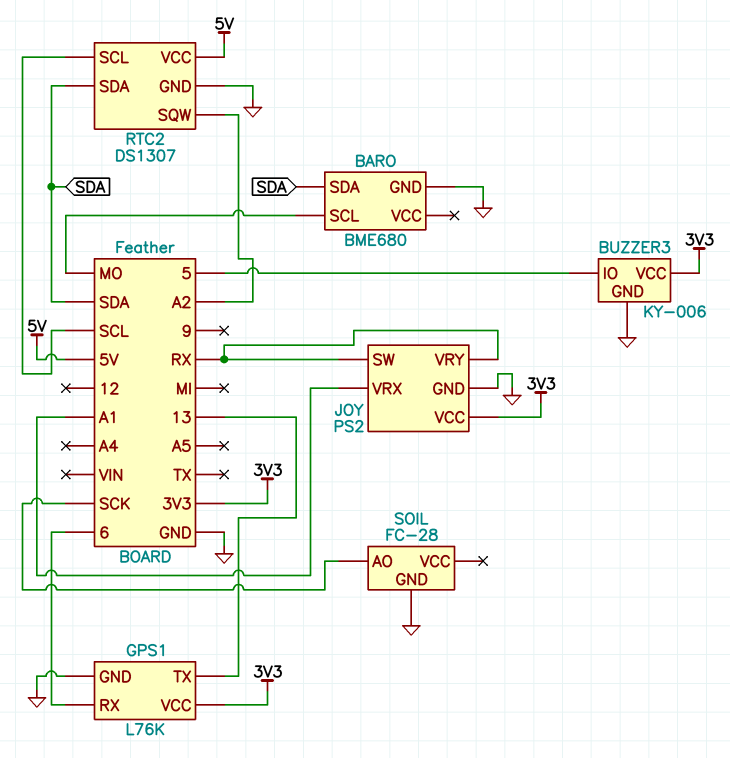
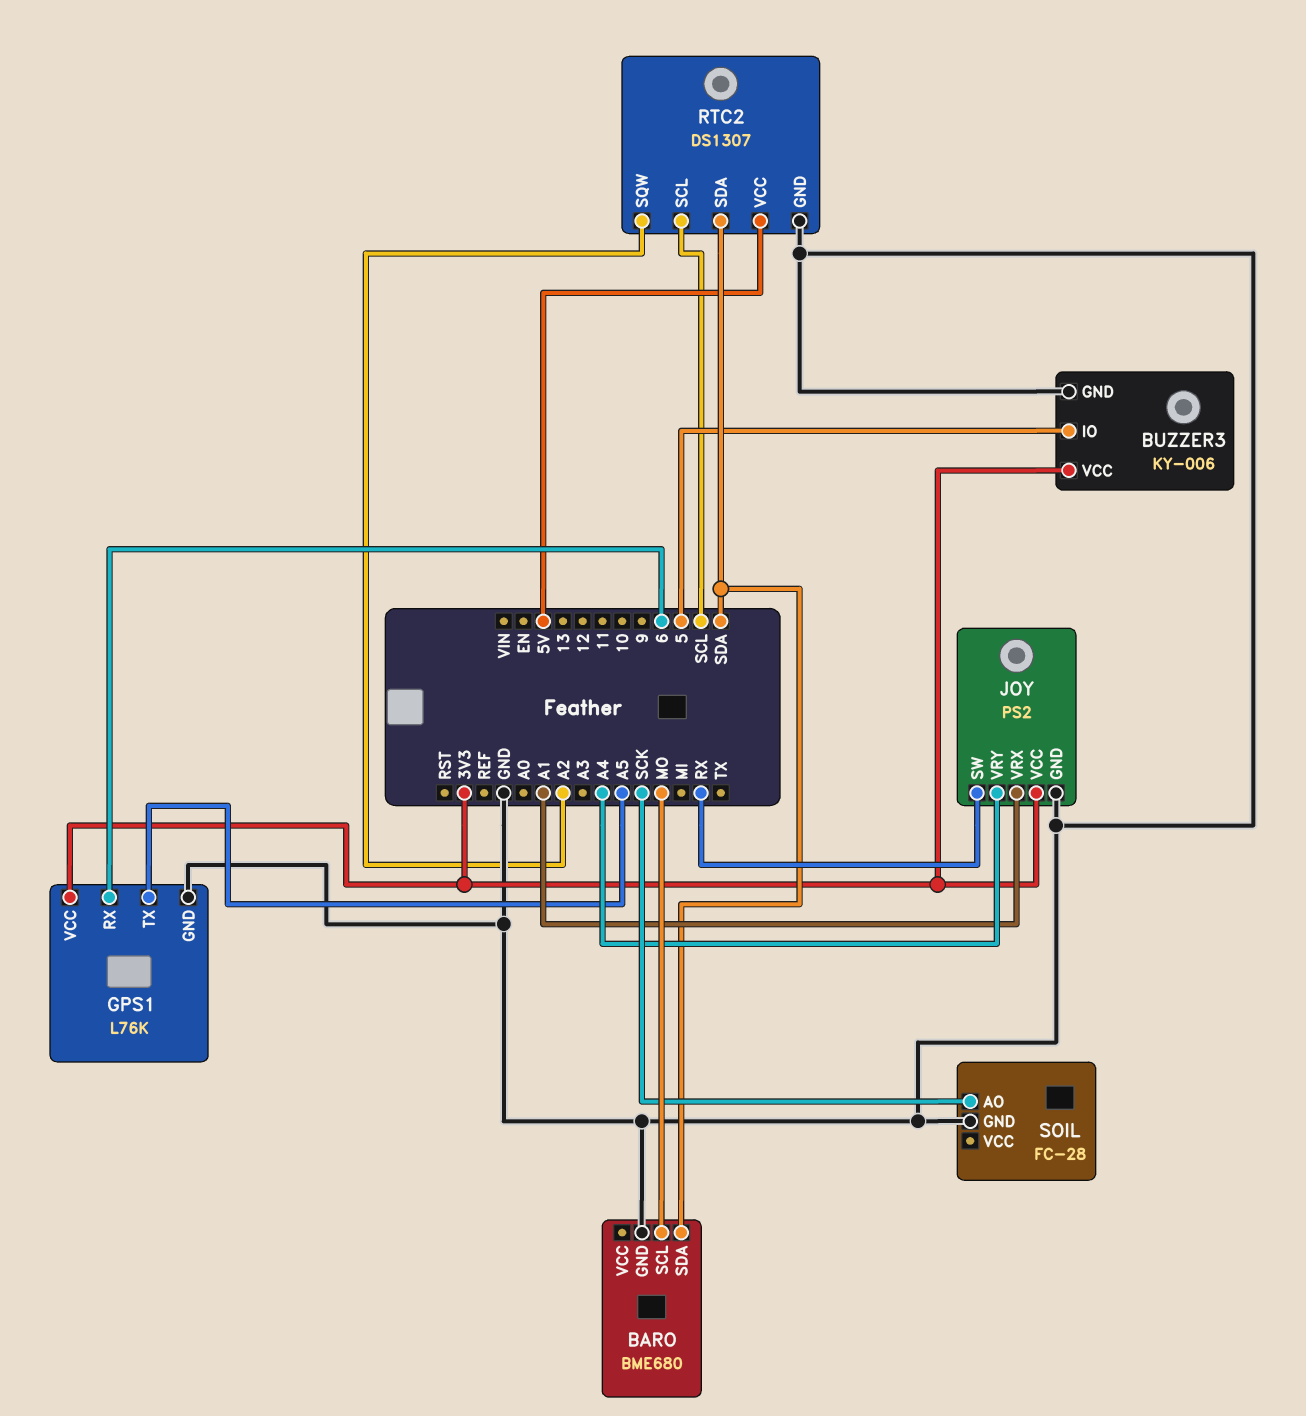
GPS1 pin TX: 13 -> A5
JOY pin VRY: RX -> A4

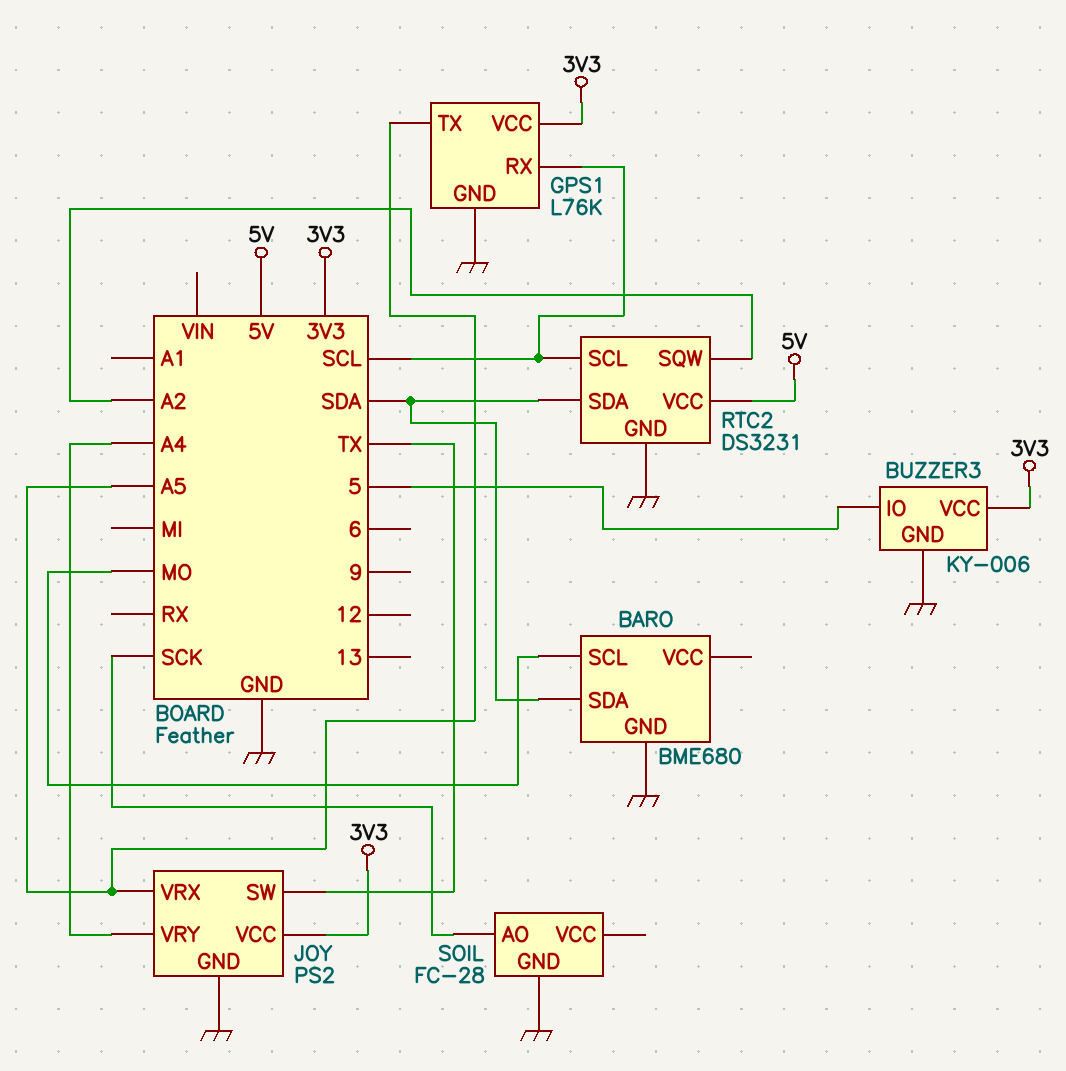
GPS1 pin RX: 6 -> SCL
JOY pin SW: RX -> TX
JOY pin VRX: A1 -> A5
RTC2: DS1307 -> DS3231

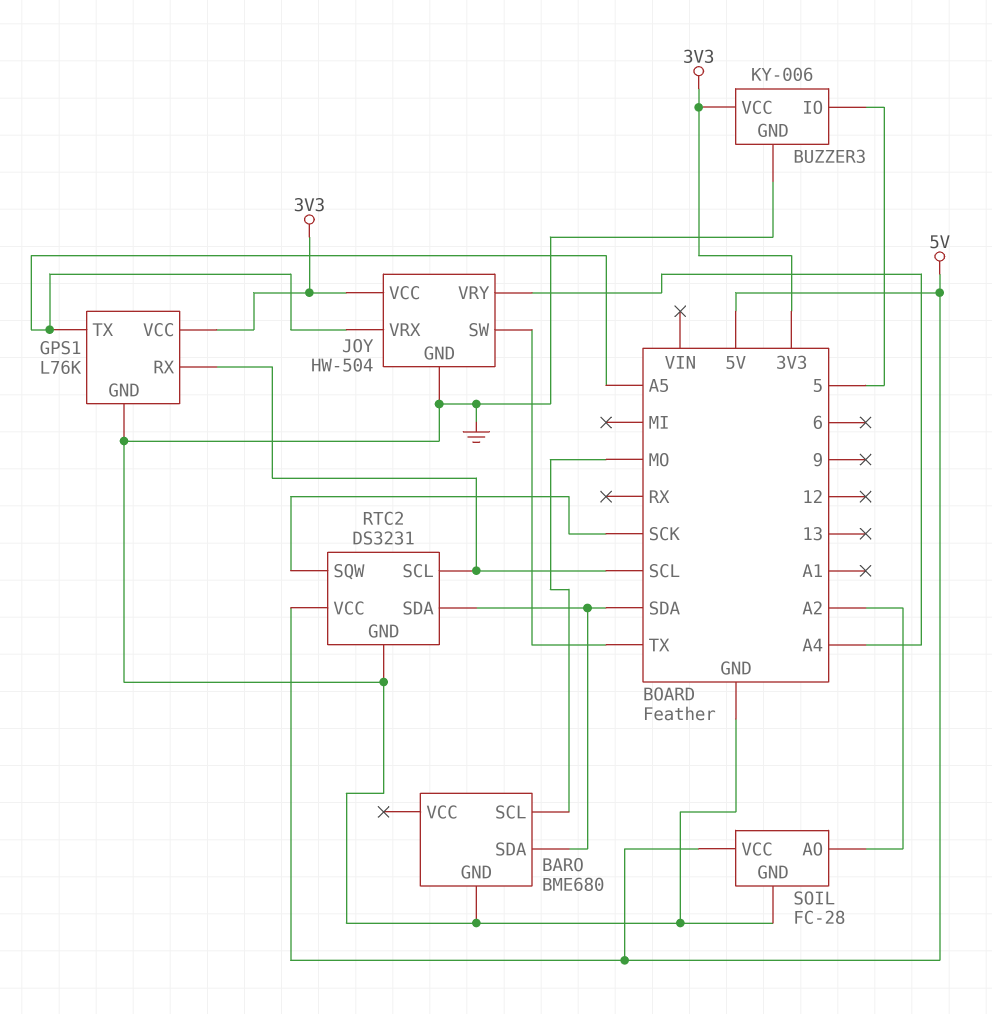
JOY: PS2 -> HW-504
RTC2 pin SQW: A2 -> SCK
SOIL pin AO: SCK -> A2
SOIL pin VCC: none -> 5V

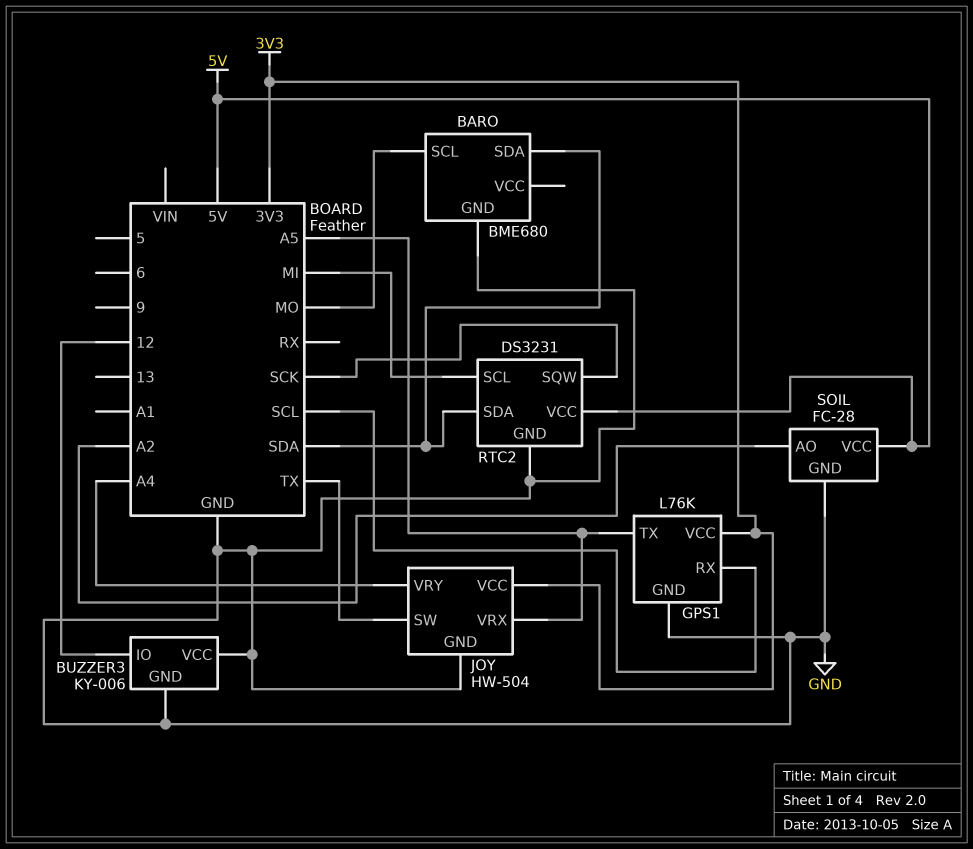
BUZZER3 pin IO: 5 -> 12
BUZZER3 pin VCC: 3V3 -> GND
RTC2 pin SCL: SCL -> MI

